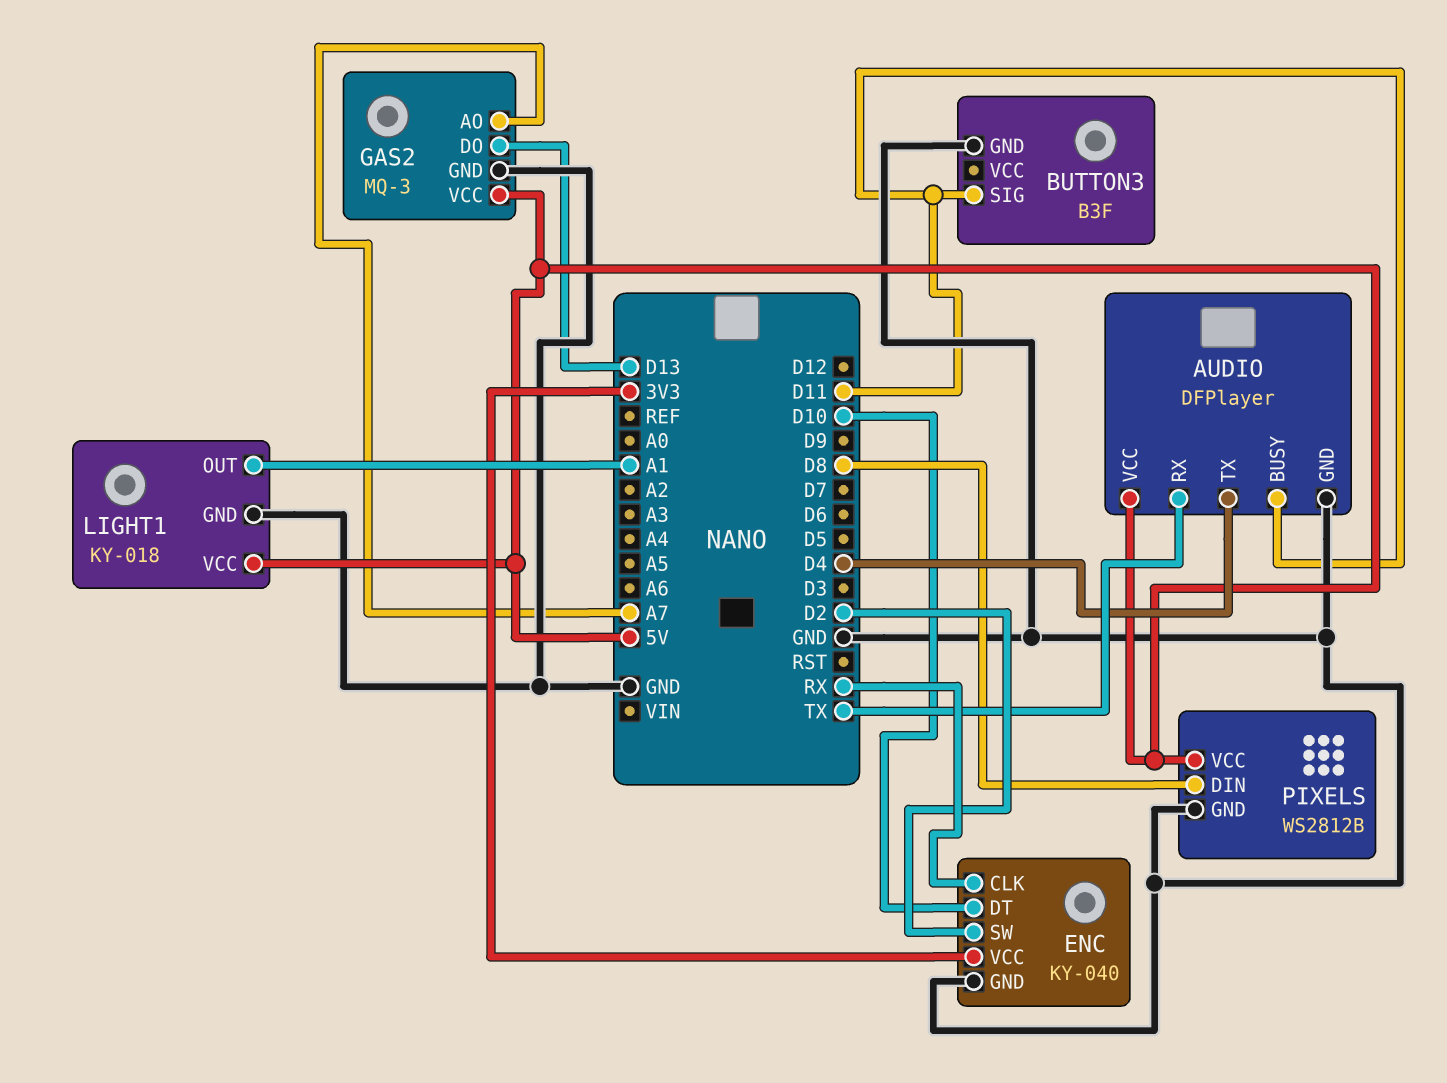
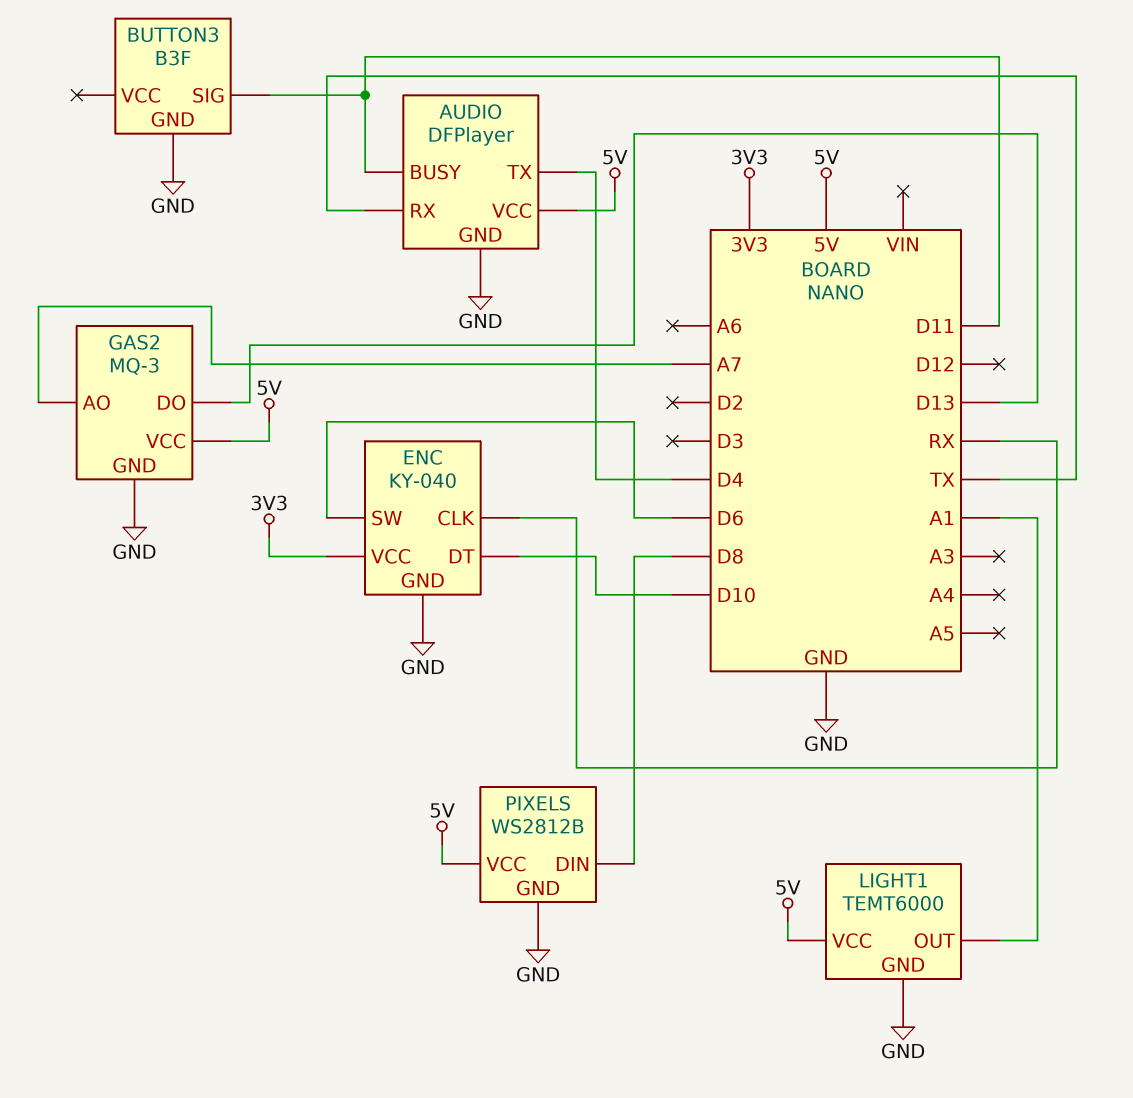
ENC pin SW: D2 -> D6
LIGHT1: KY-018 -> TEMT6000

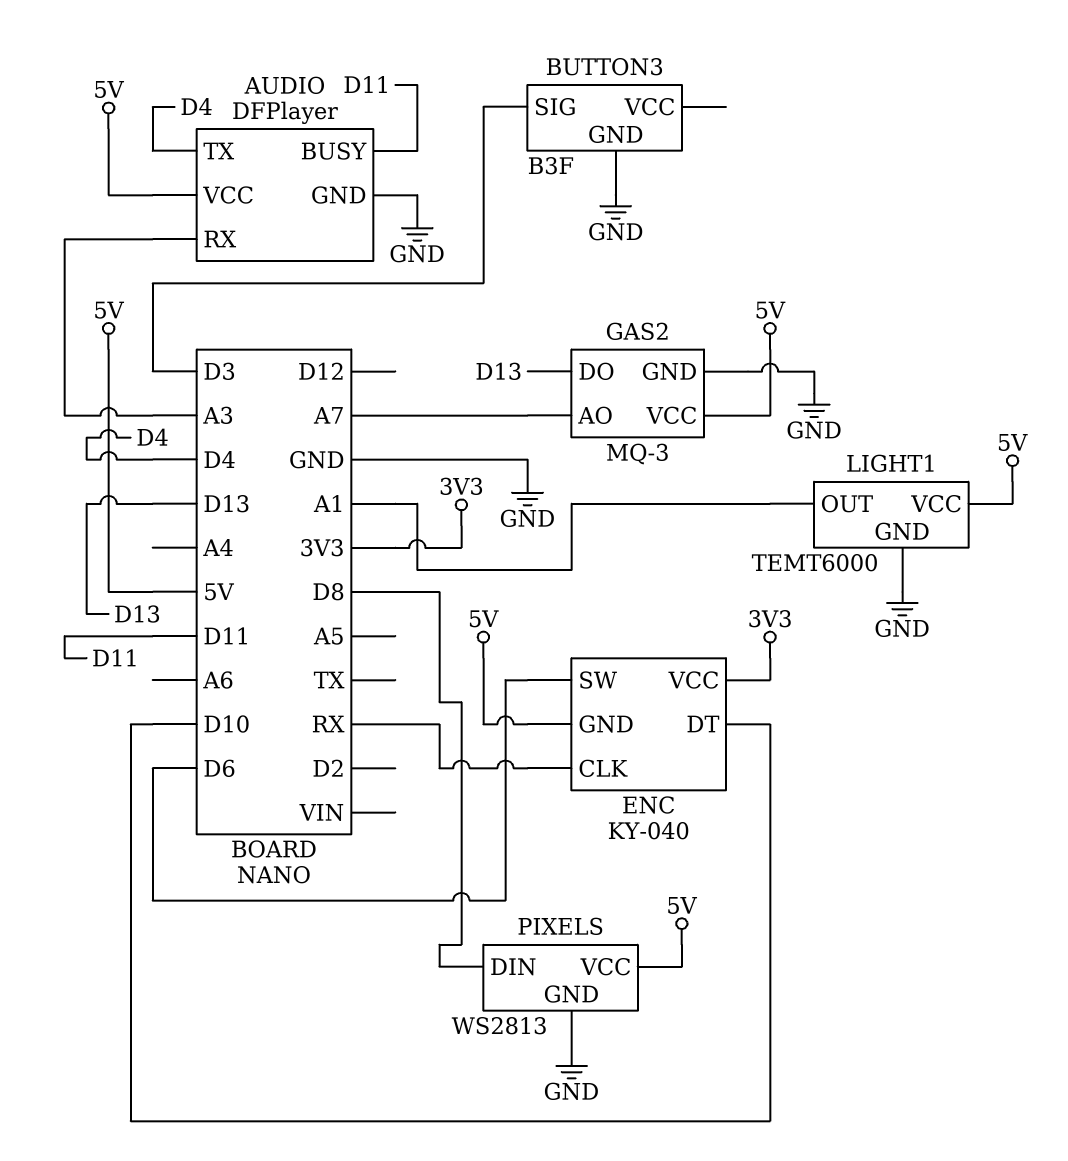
AUDIO pin RX: TX -> A3
BUTTON3 pin SIG: D11 -> D3
ENC pin GND: GND -> 5V
PIXELS: WS2812B -> WS2813

